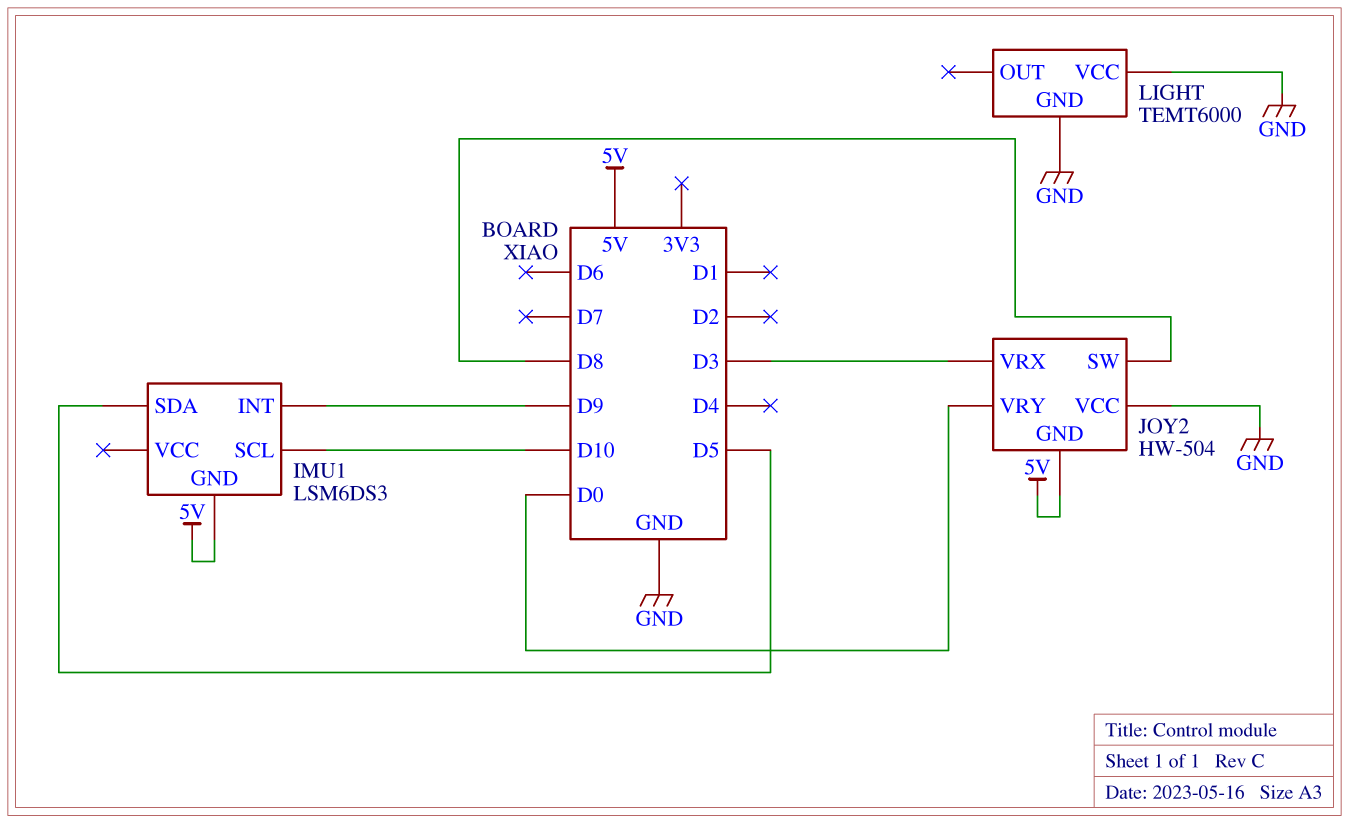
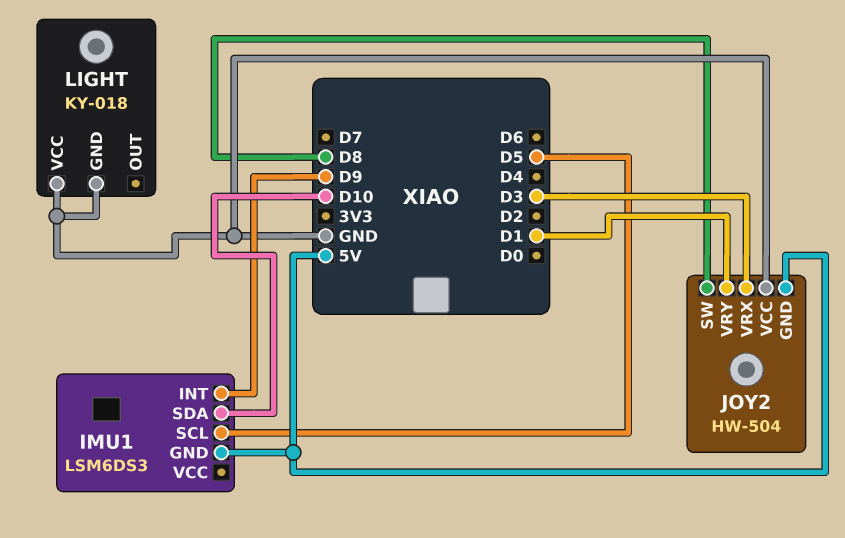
IMU1 pin SCL: D10 -> D5
IMU1 pin SDA: D5 -> D10
JOY2 pin VRY: D0 -> D1
LIGHT: TEMT6000 -> KY-018

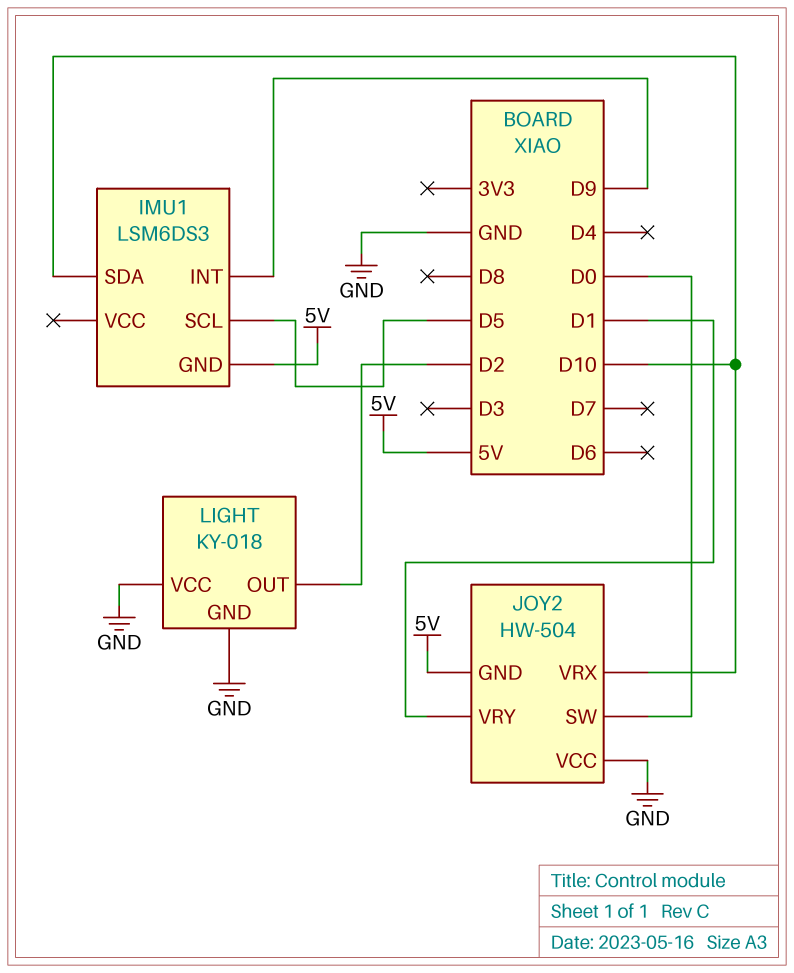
JOY2 pin SW: D8 -> D0
JOY2 pin VRX: D3 -> D10
LIGHT pin OUT: none -> D2

